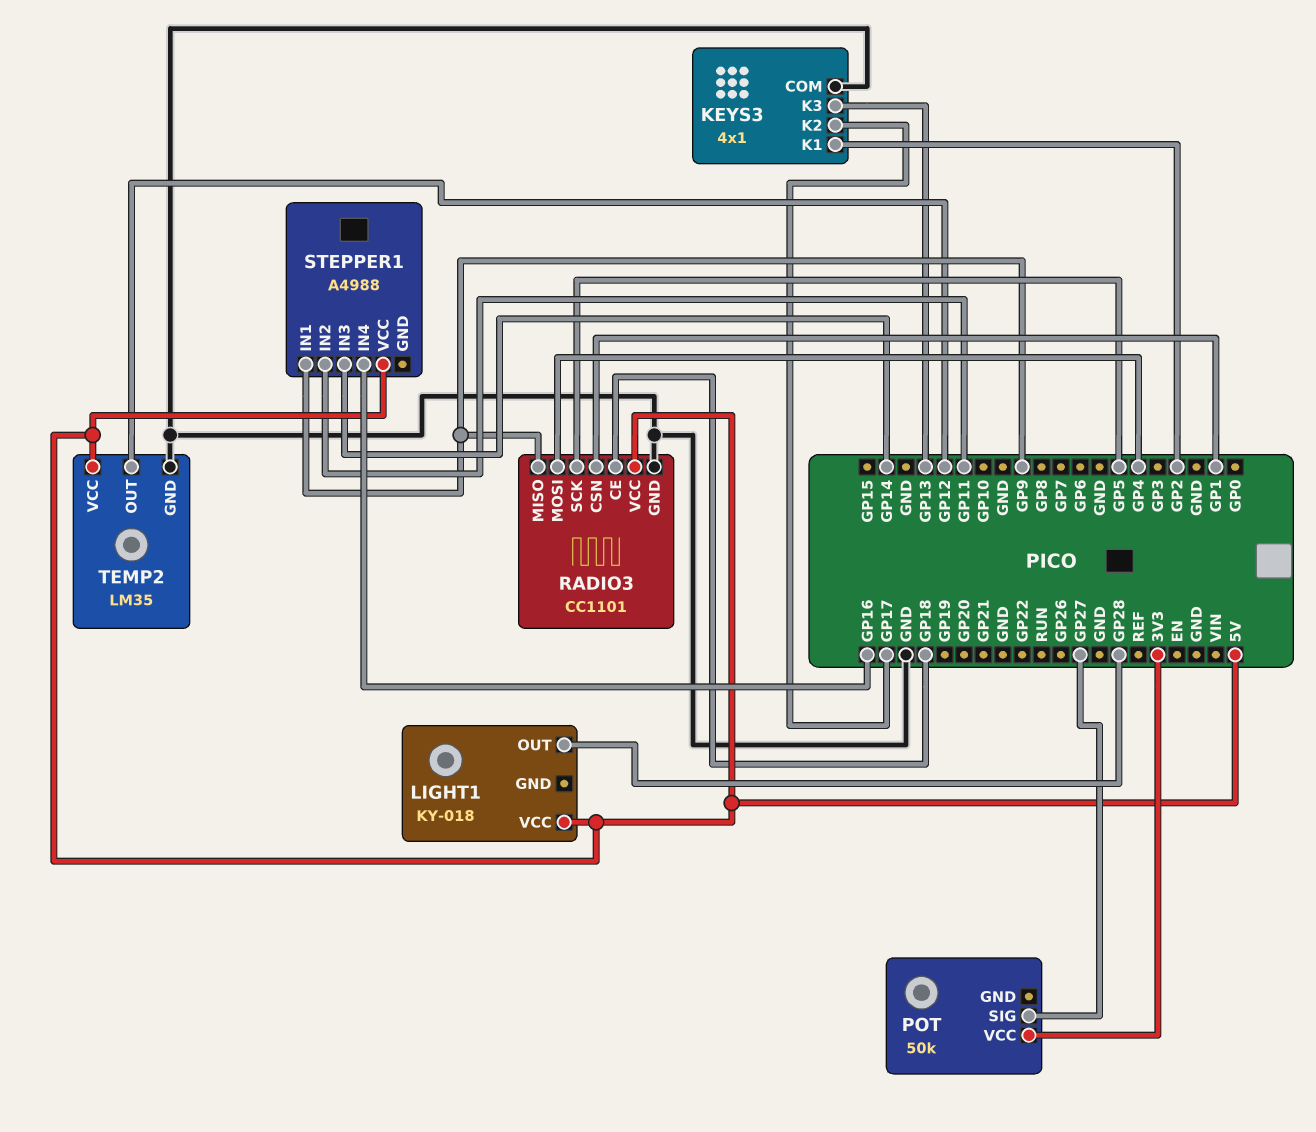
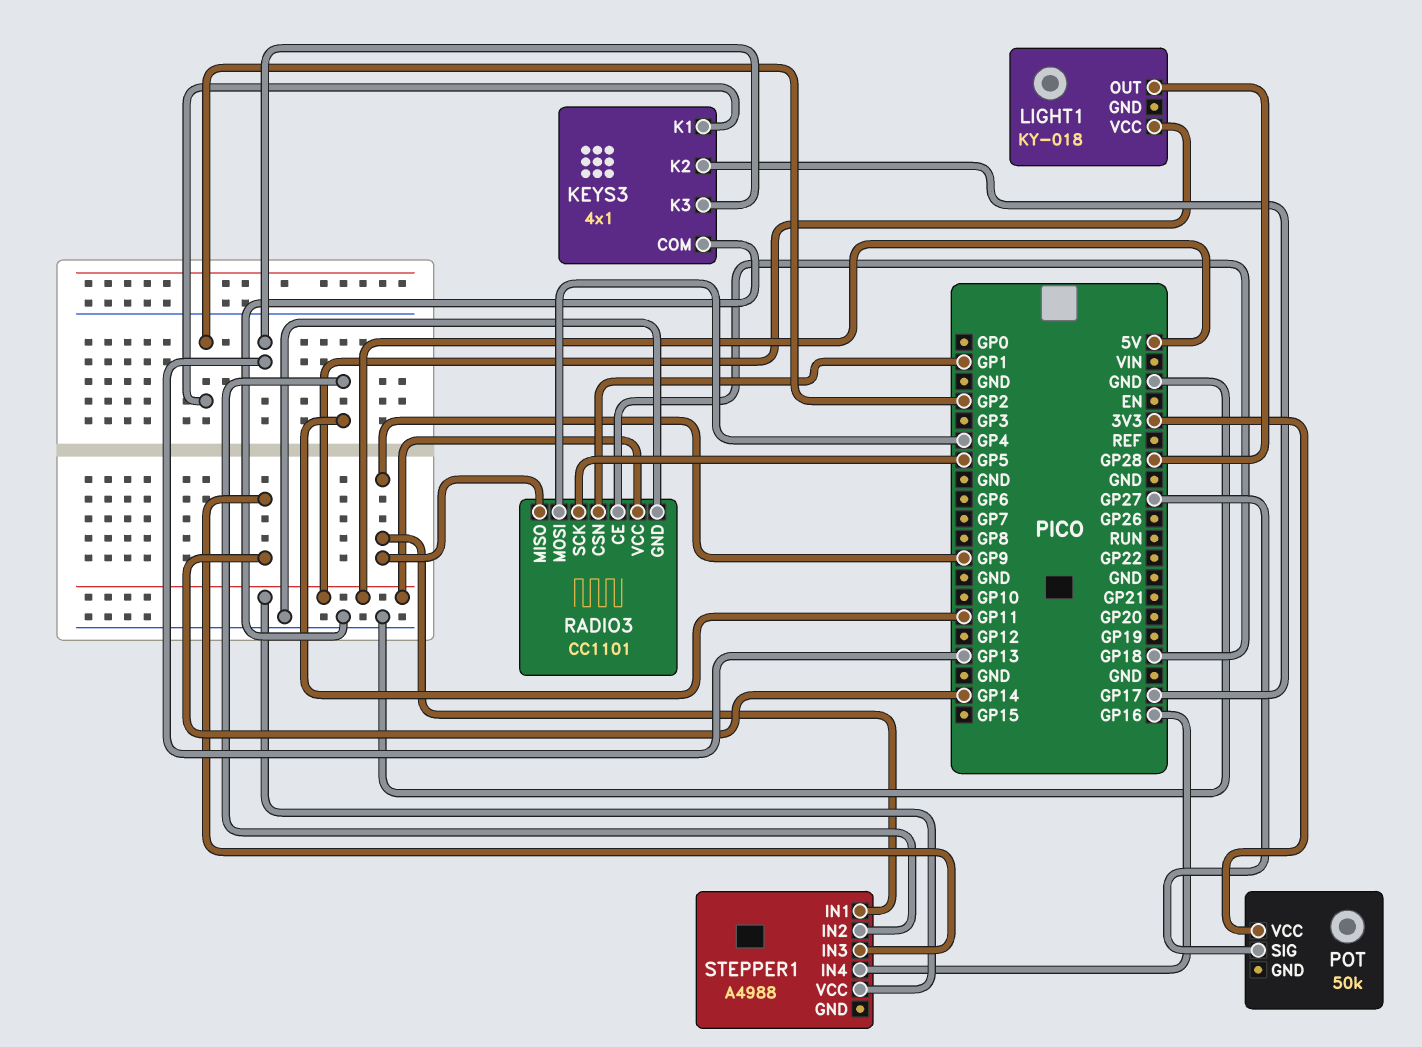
TEMP2: LM35 -> none
TEMP2 pin GND: GND -> none
TEMP2 pin OUT: GP12 -> none
TEMP2 pin VCC: 5V -> none

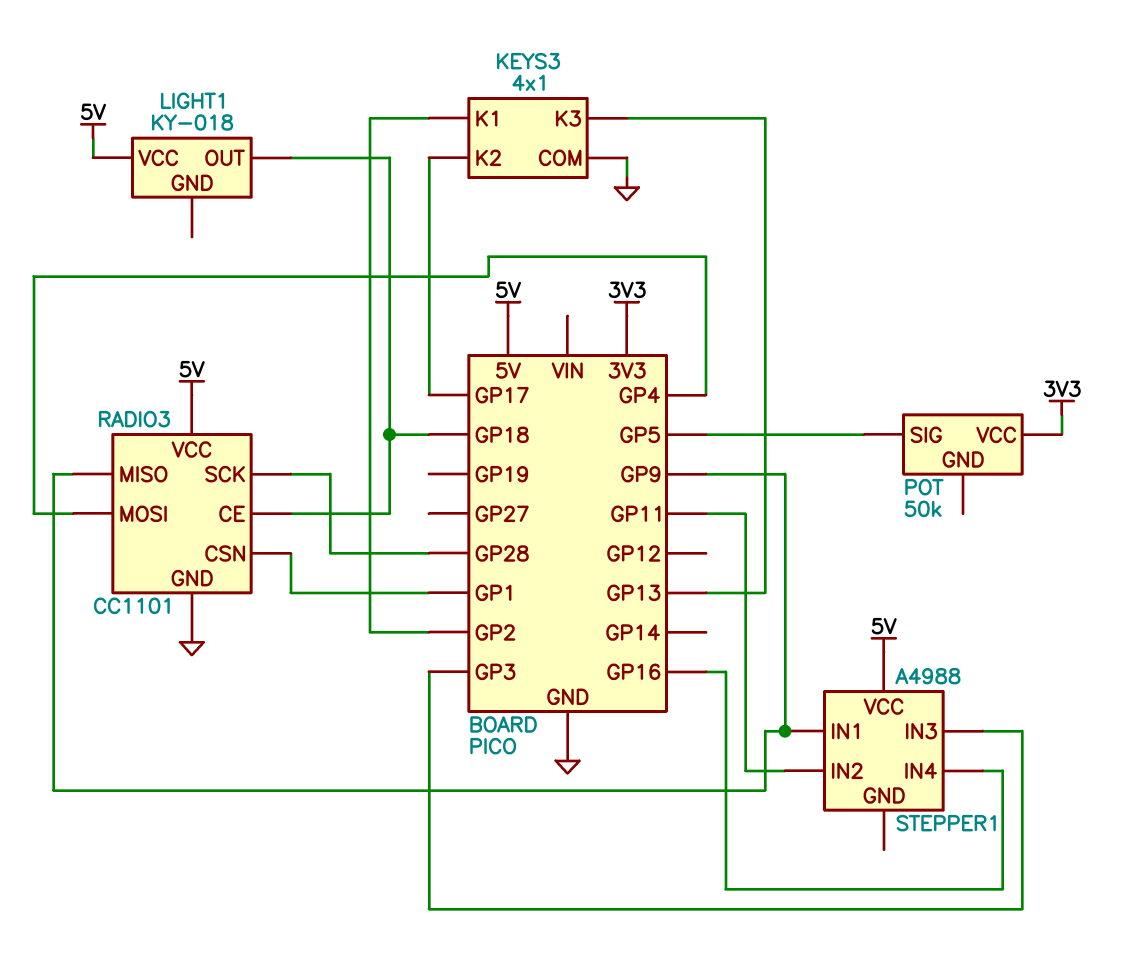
LIGHT1 pin OUT: GP28 -> GP18
POT pin SIG: GP27 -> GP5
RADIO3 pin SCK: GP5 -> GP28
STEPPER1 pin IN3: GP14 -> GP3

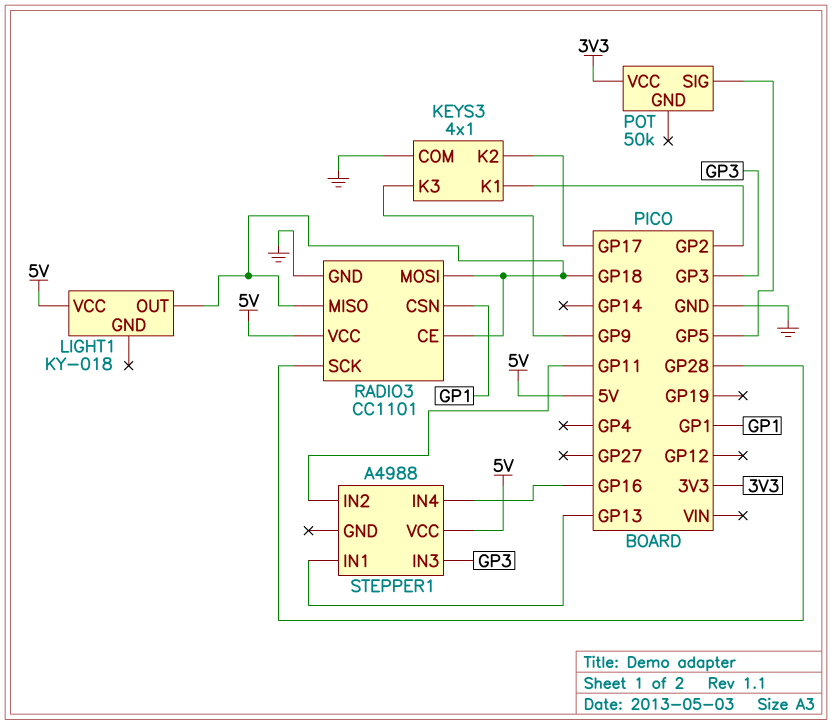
KEYS3 pin K3: GP13 -> GP9
RADIO3 pin MISO: GP9 -> GP18
RADIO3 pin MOSI: GP4 -> GP18
STEPPER1 pin IN1: GP9 -> GP13

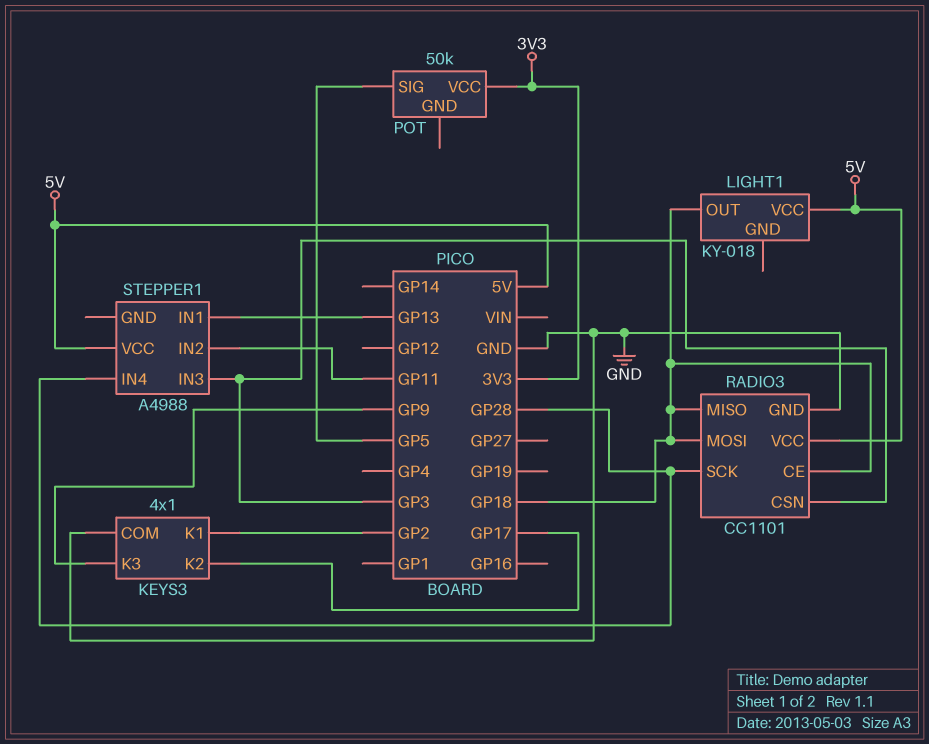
RADIO3 pin CSN: GP1 -> GP3
STEPPER1 pin IN4: GP16 -> GP28

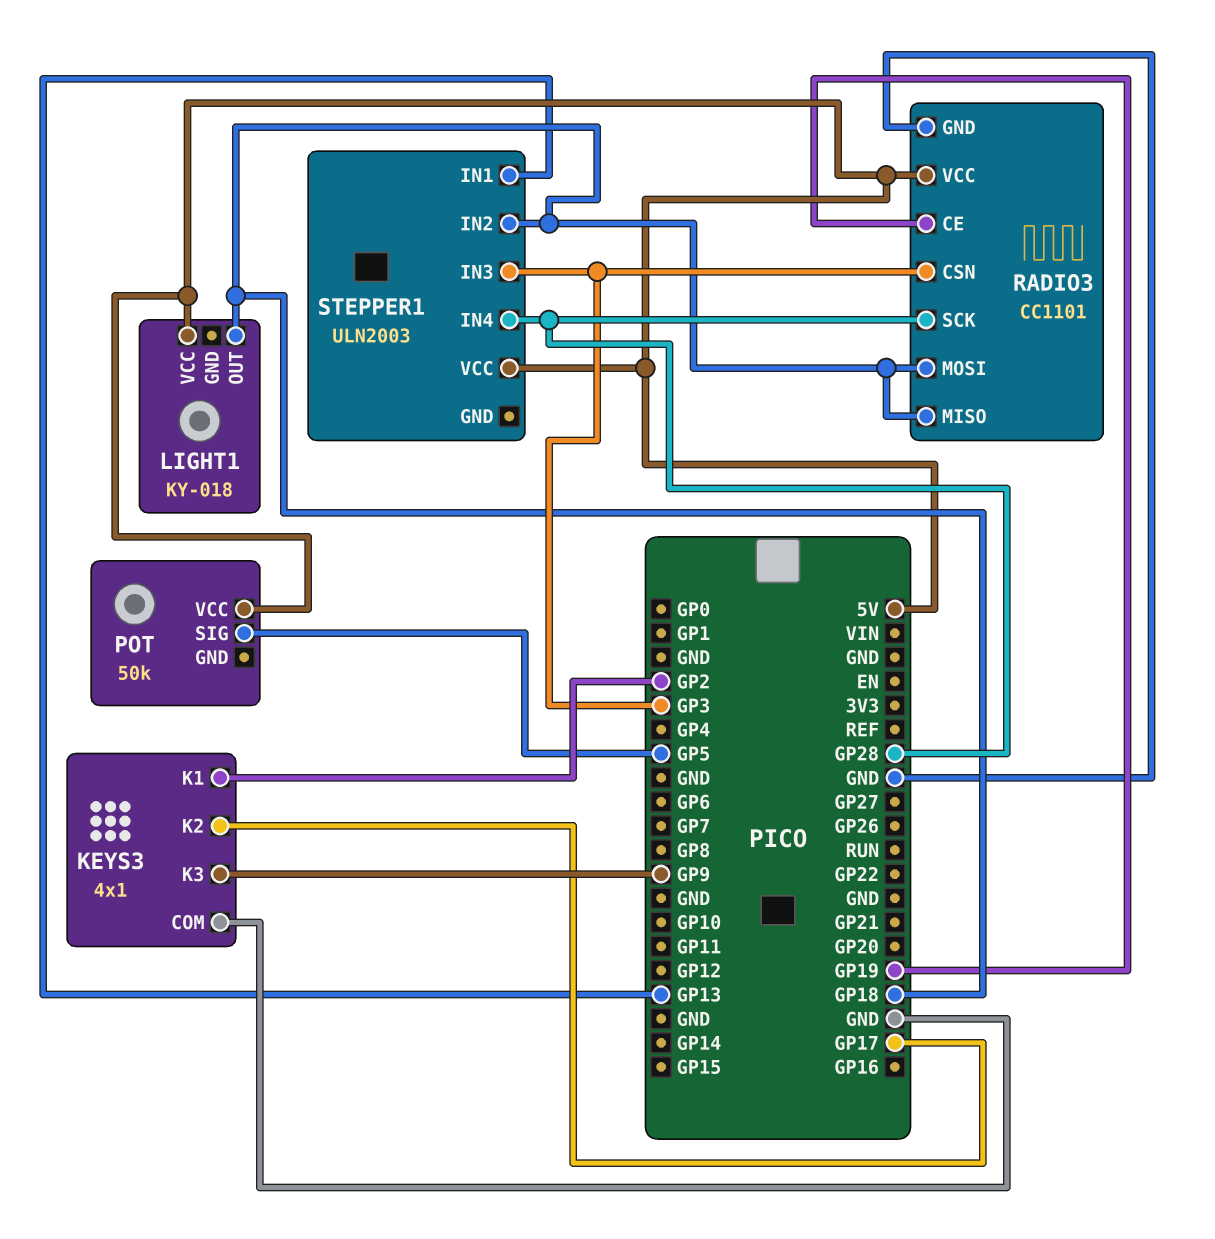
POT pin VCC: 3V3 -> 5V
RADIO3 pin CE: GP18 -> GP19
STEPPER1: A4988 -> ULN2003
STEPPER1 pin IN2: GP11 -> GP18

